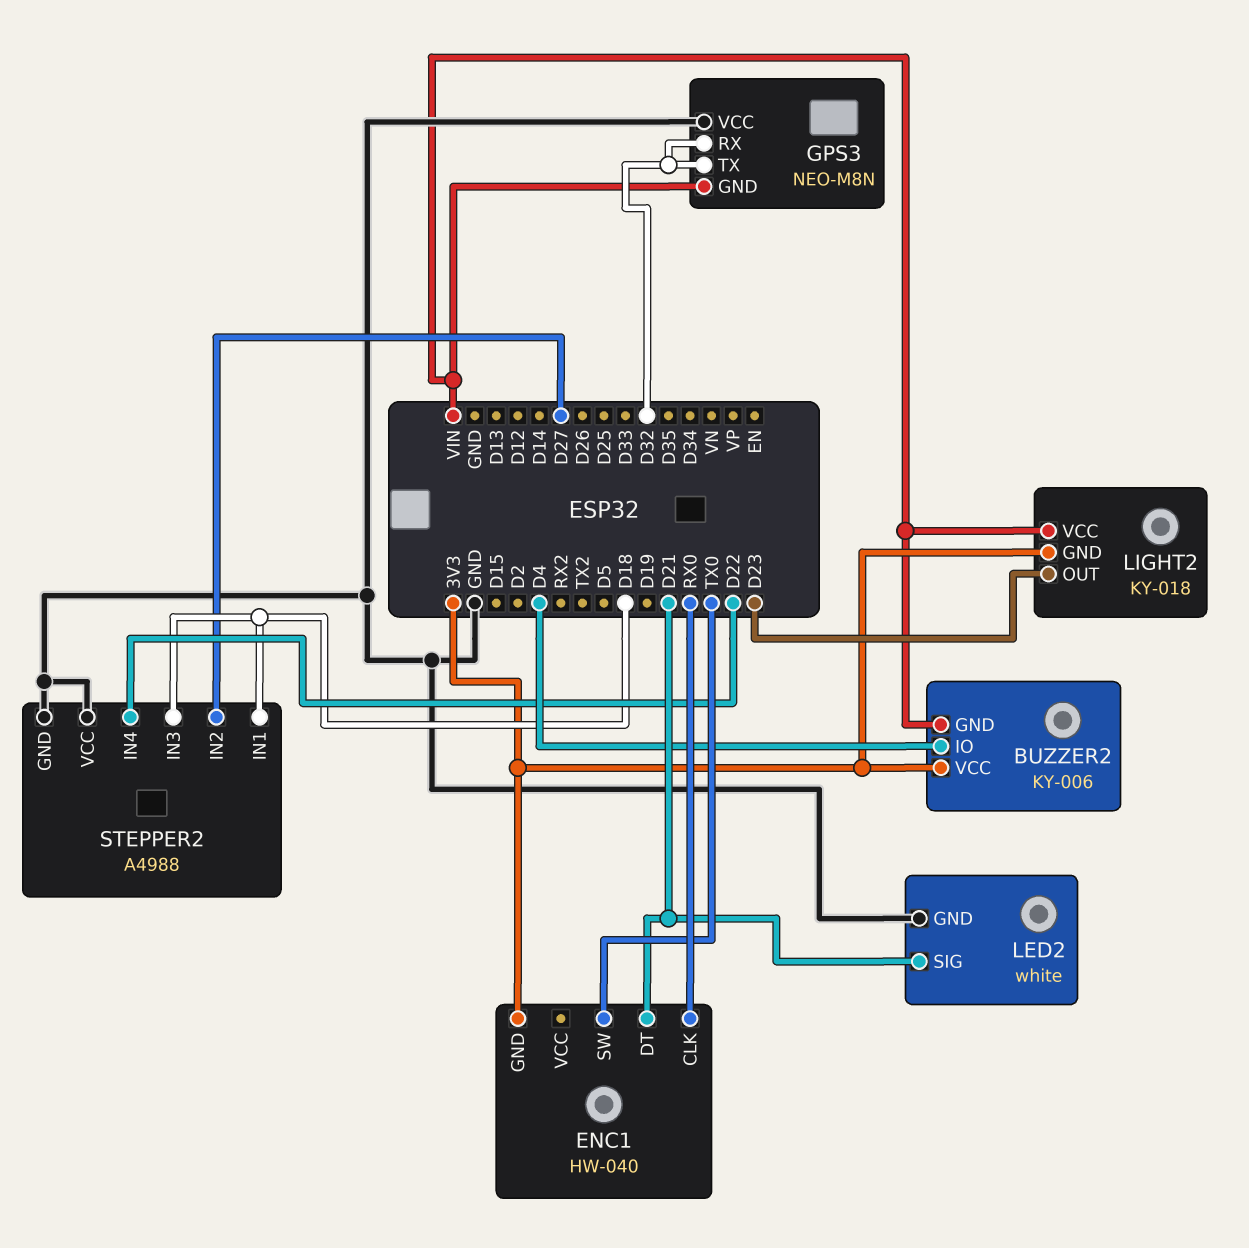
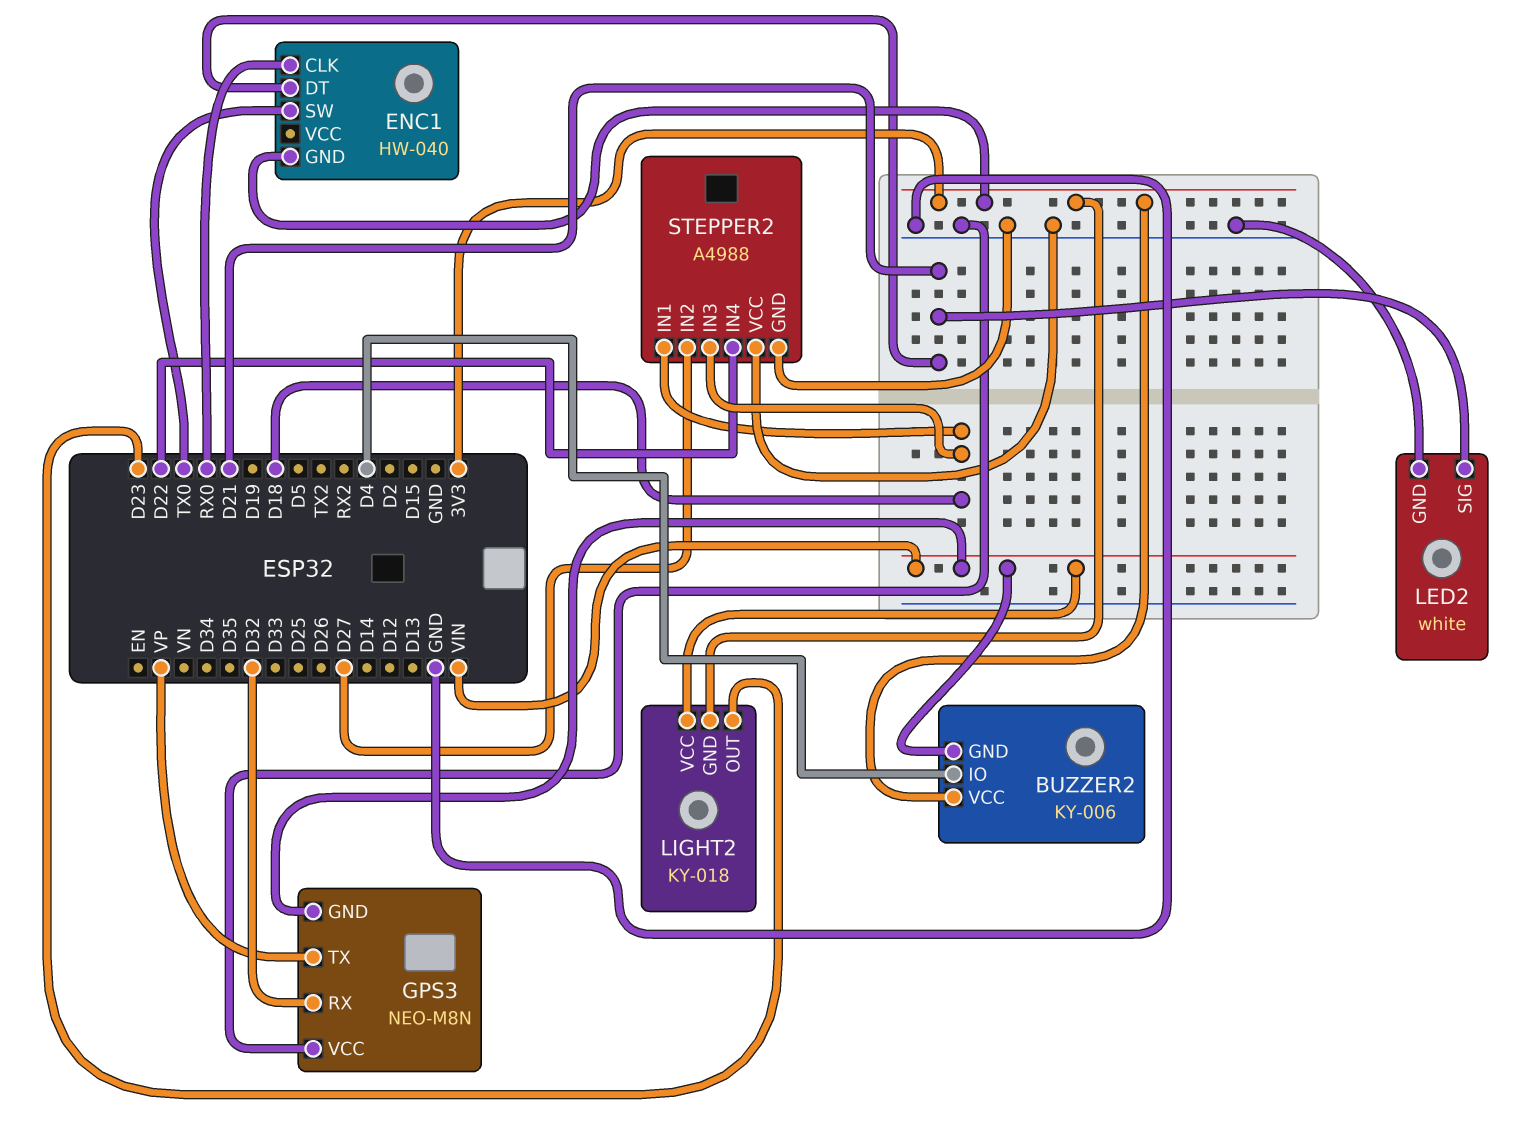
GPS3 pin TX: D32 -> VP

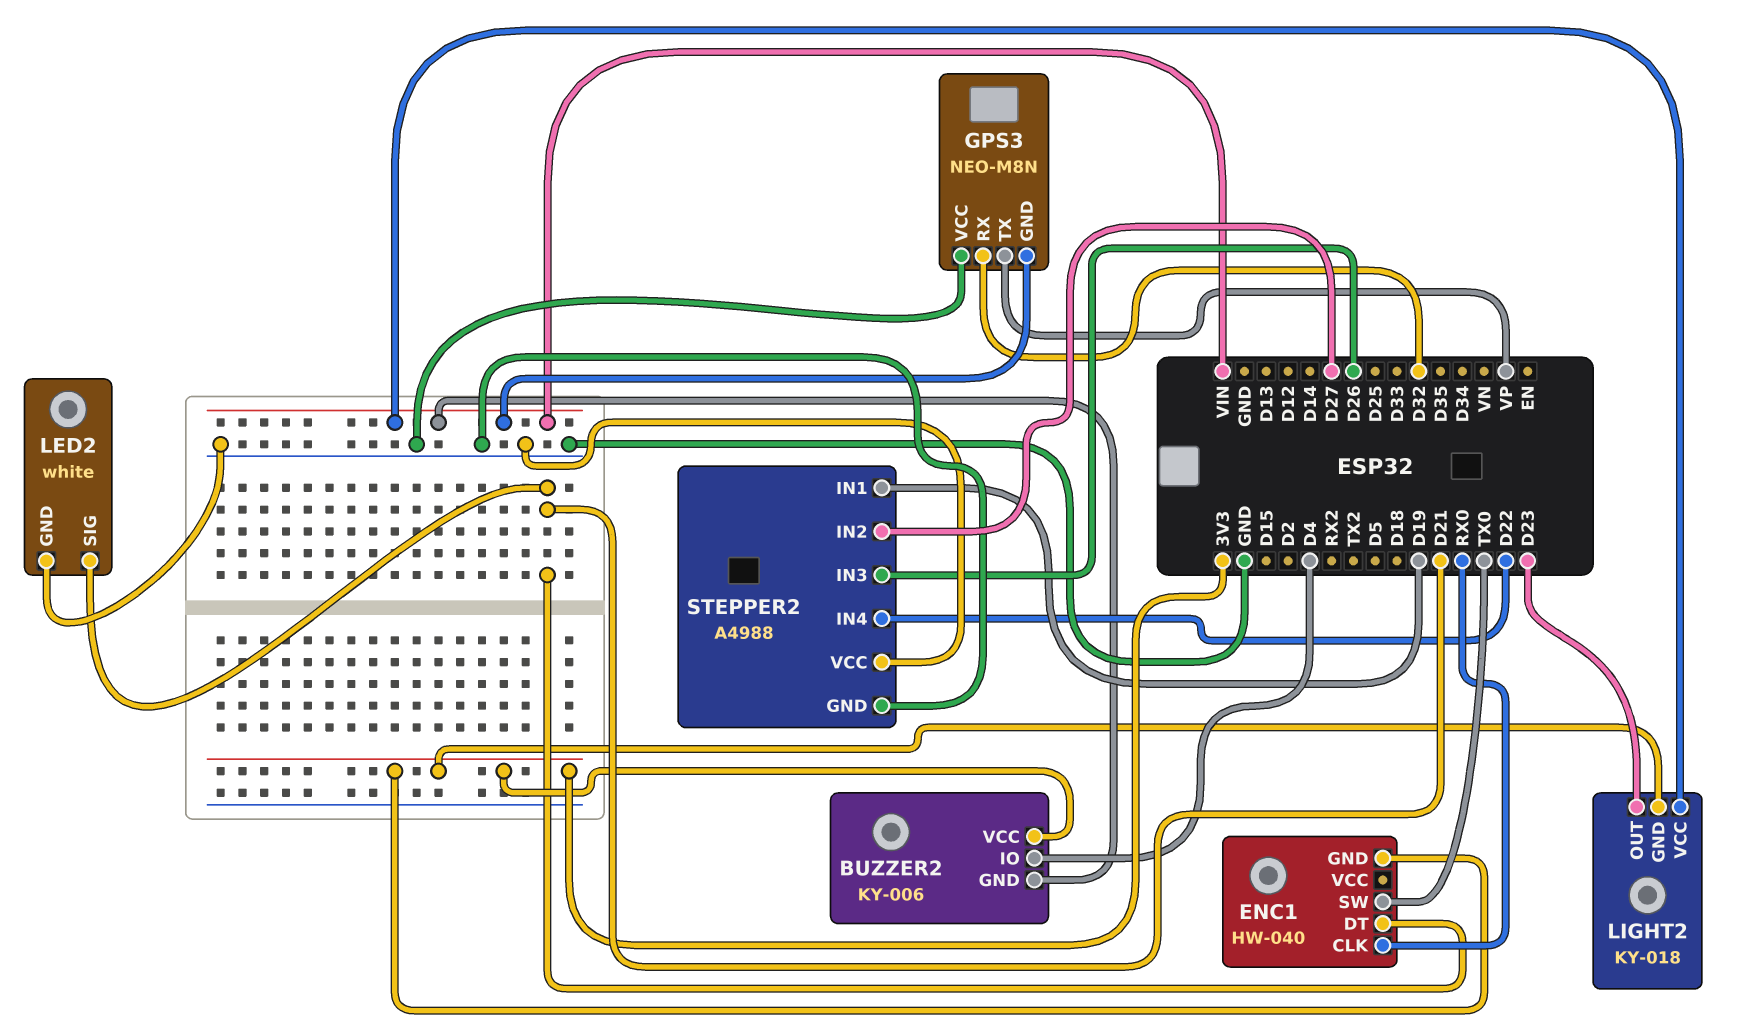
STEPPER2 pin IN1: D18 -> D19
STEPPER2 pin IN3: D18 -> D26

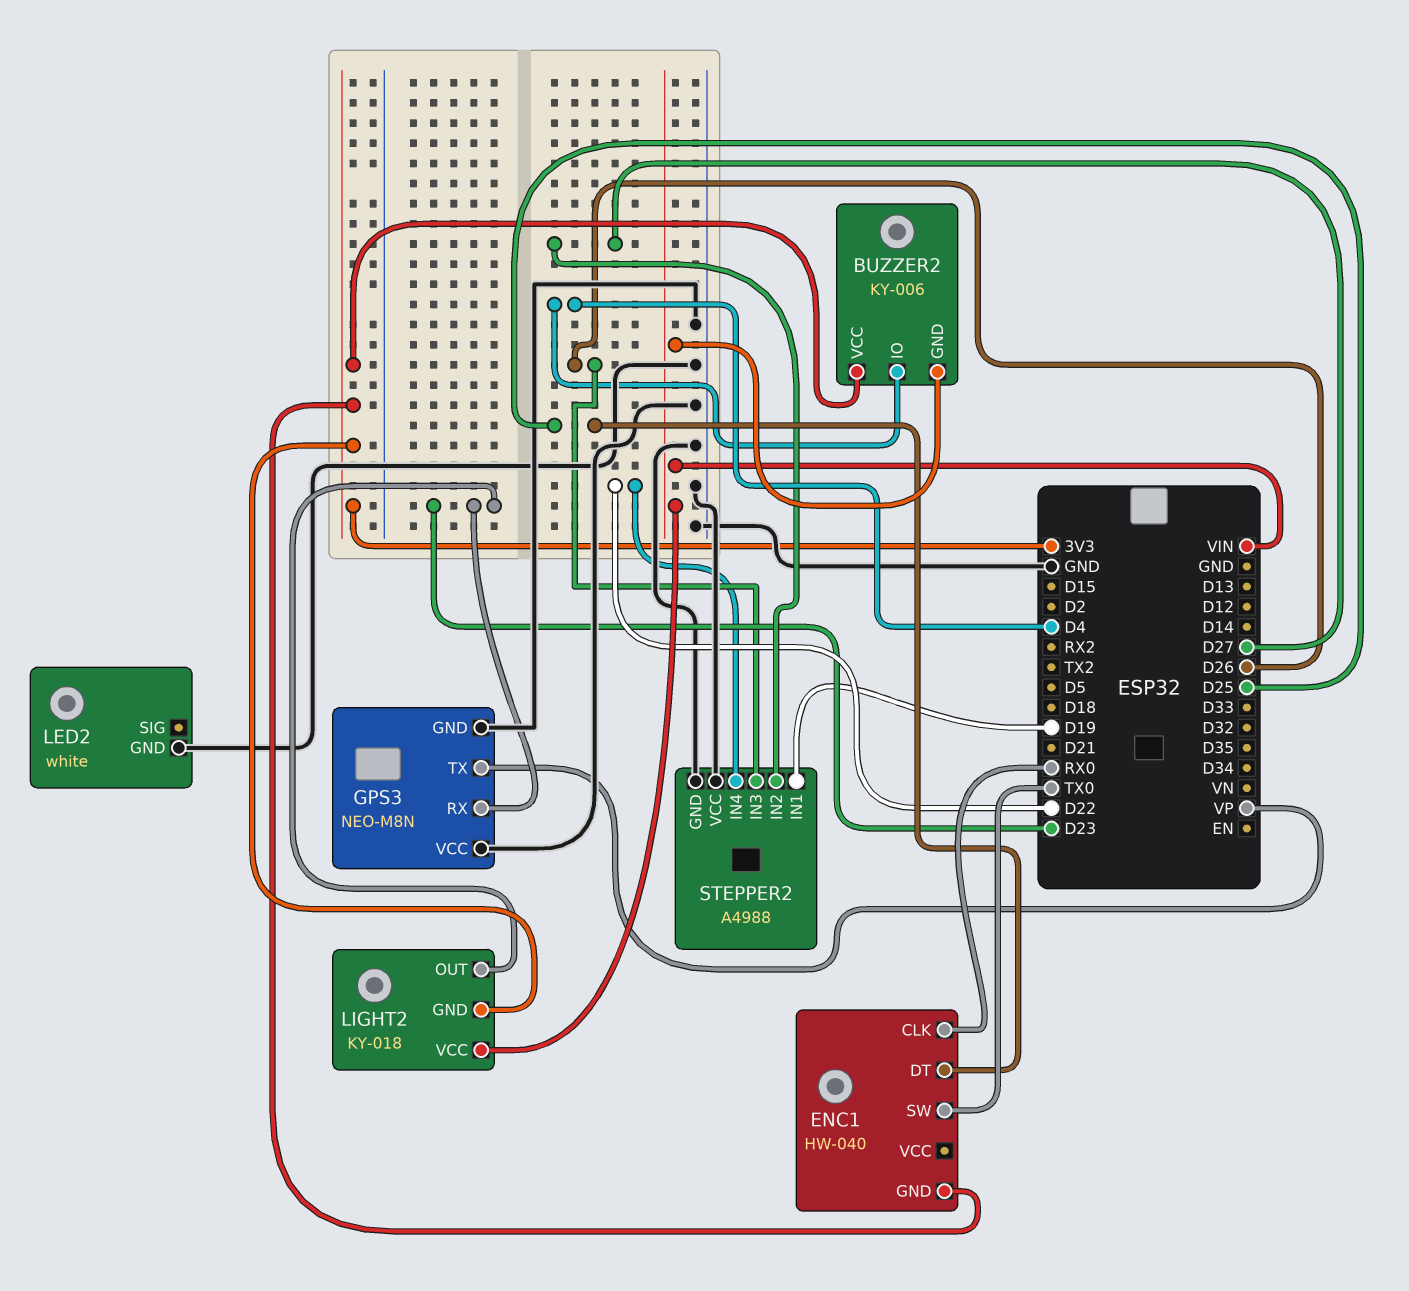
ENC1 pin DT: D21 -> D25
GPS3 pin GND: VIN -> GND
GPS3 pin RX: D32 -> D23
LED2 pin SIG: D21 -> none

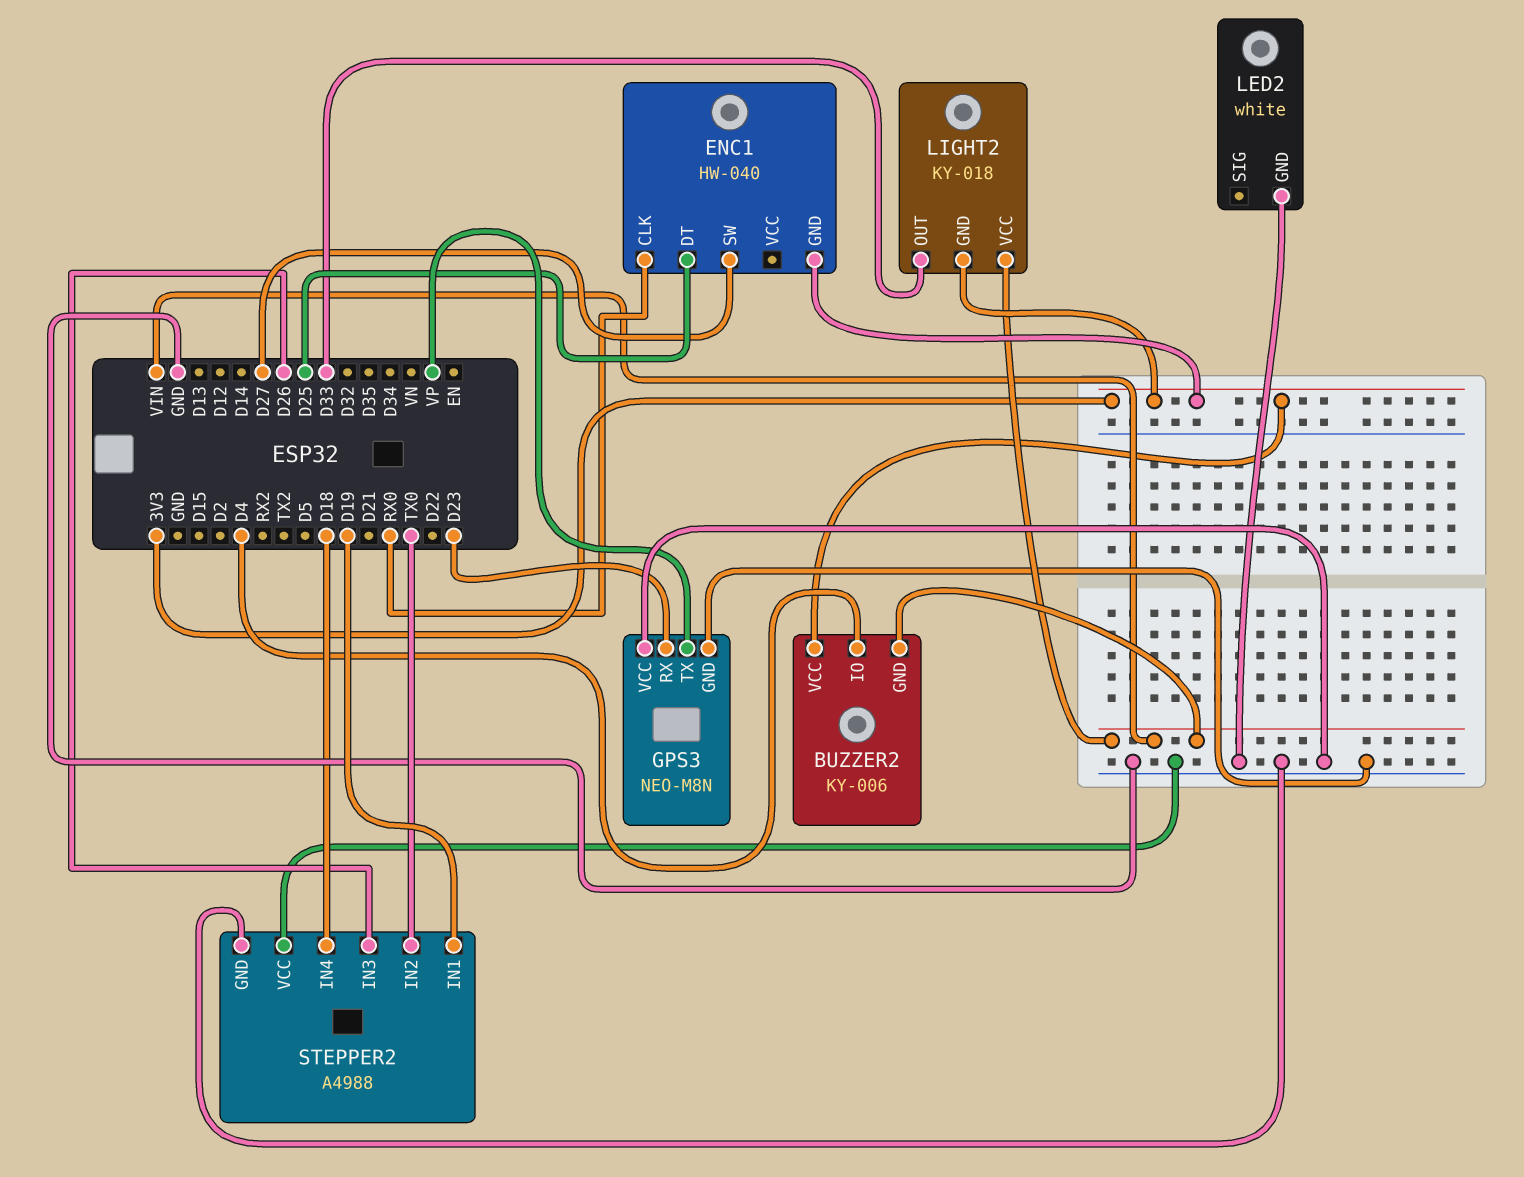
ENC1 pin SW: TX0 -> D27
LIGHT2 pin OUT: D23 -> D33
STEPPER2 pin IN2: D27 -> TX0
STEPPER2 pin IN4: D22 -> D18

